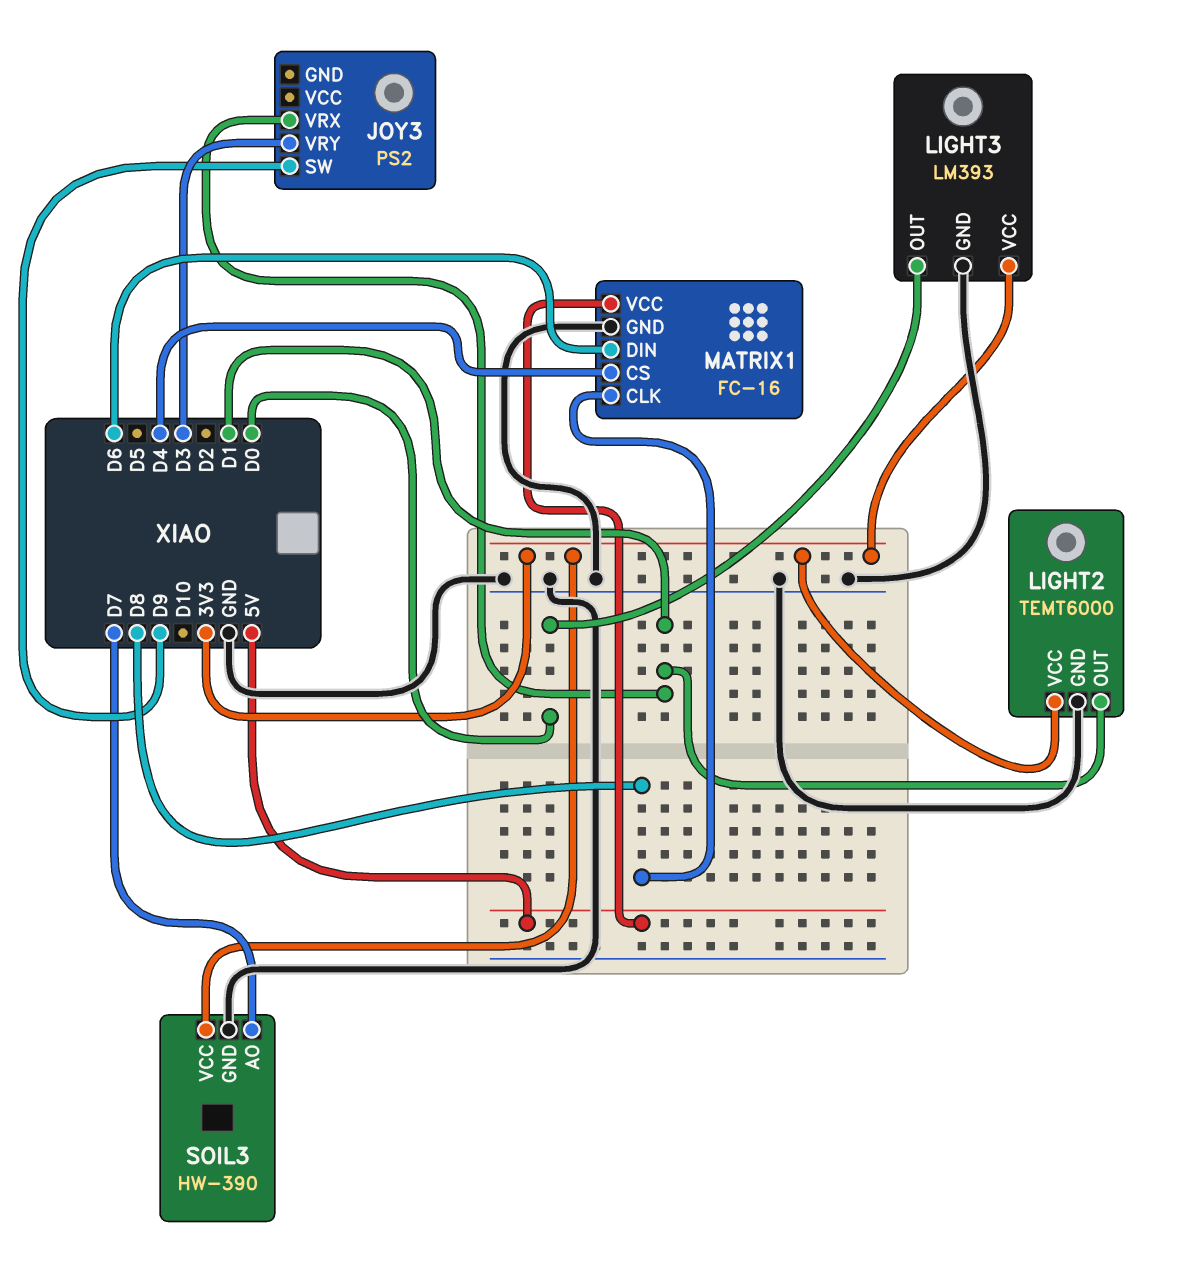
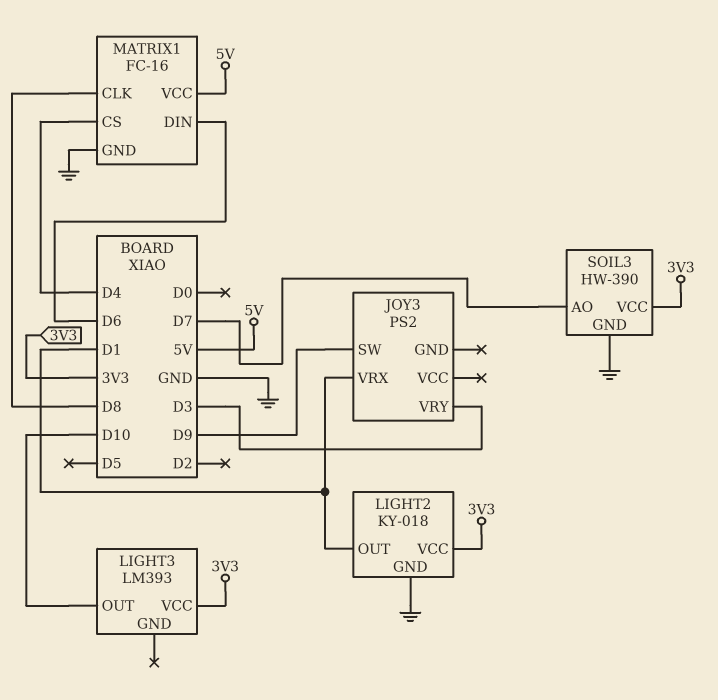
LIGHT2: TEMT6000 -> KY-018
LIGHT3 pin GND: GND -> none
LIGHT3 pin OUT: D0 -> D10

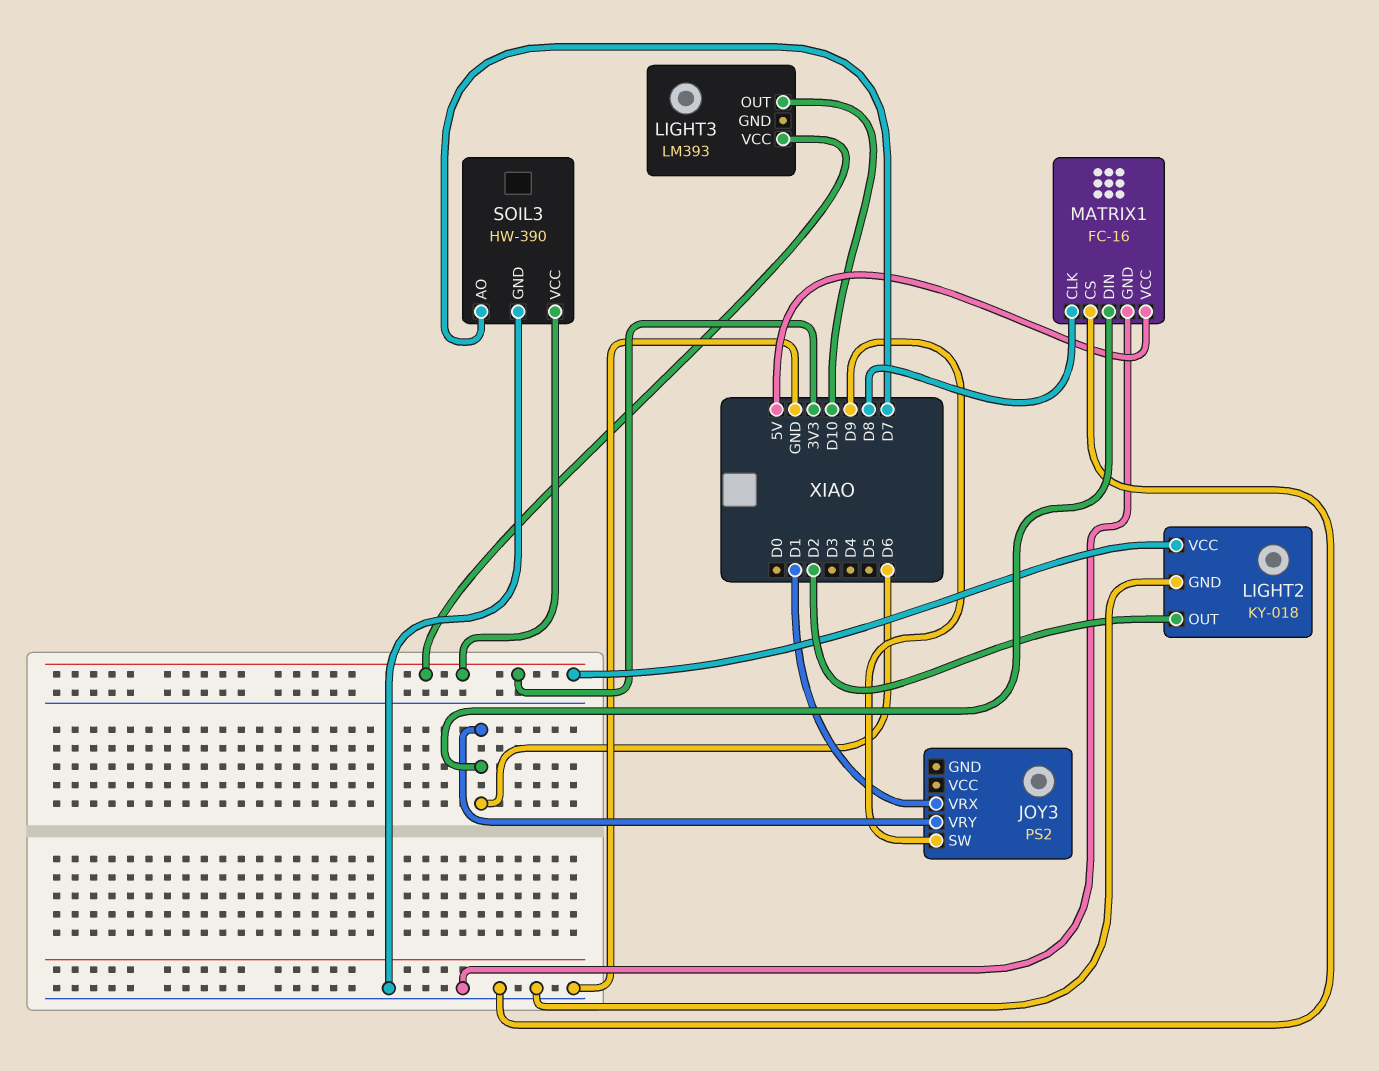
JOY3 pin VRY: D3 -> D6
LIGHT2 pin OUT: D1 -> D2
MATRIX1 pin CS: D4 -> GND

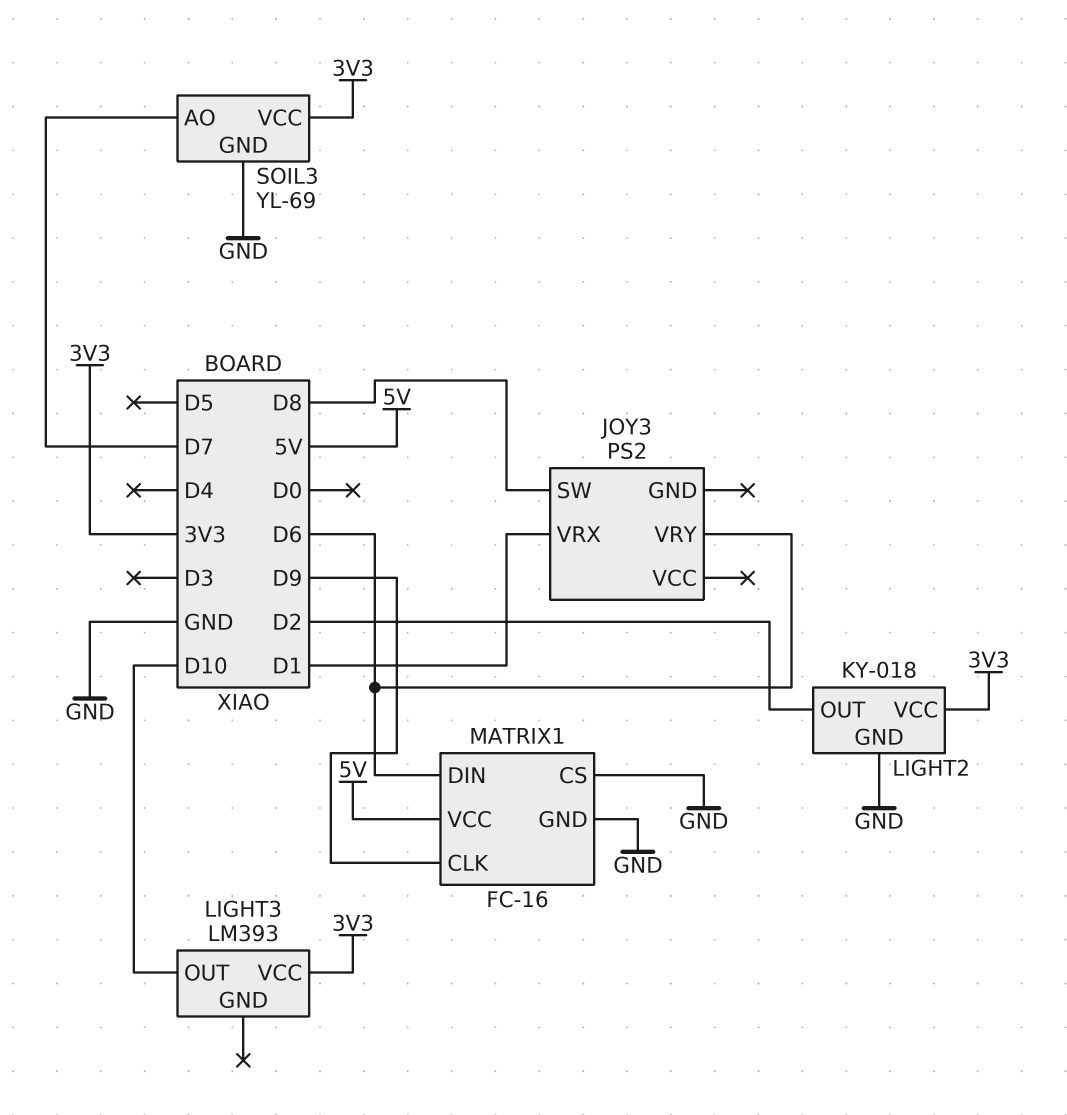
JOY3 pin SW: D9 -> D8
MATRIX1 pin CLK: D8 -> D9
SOIL3: HW-390 -> YL-69

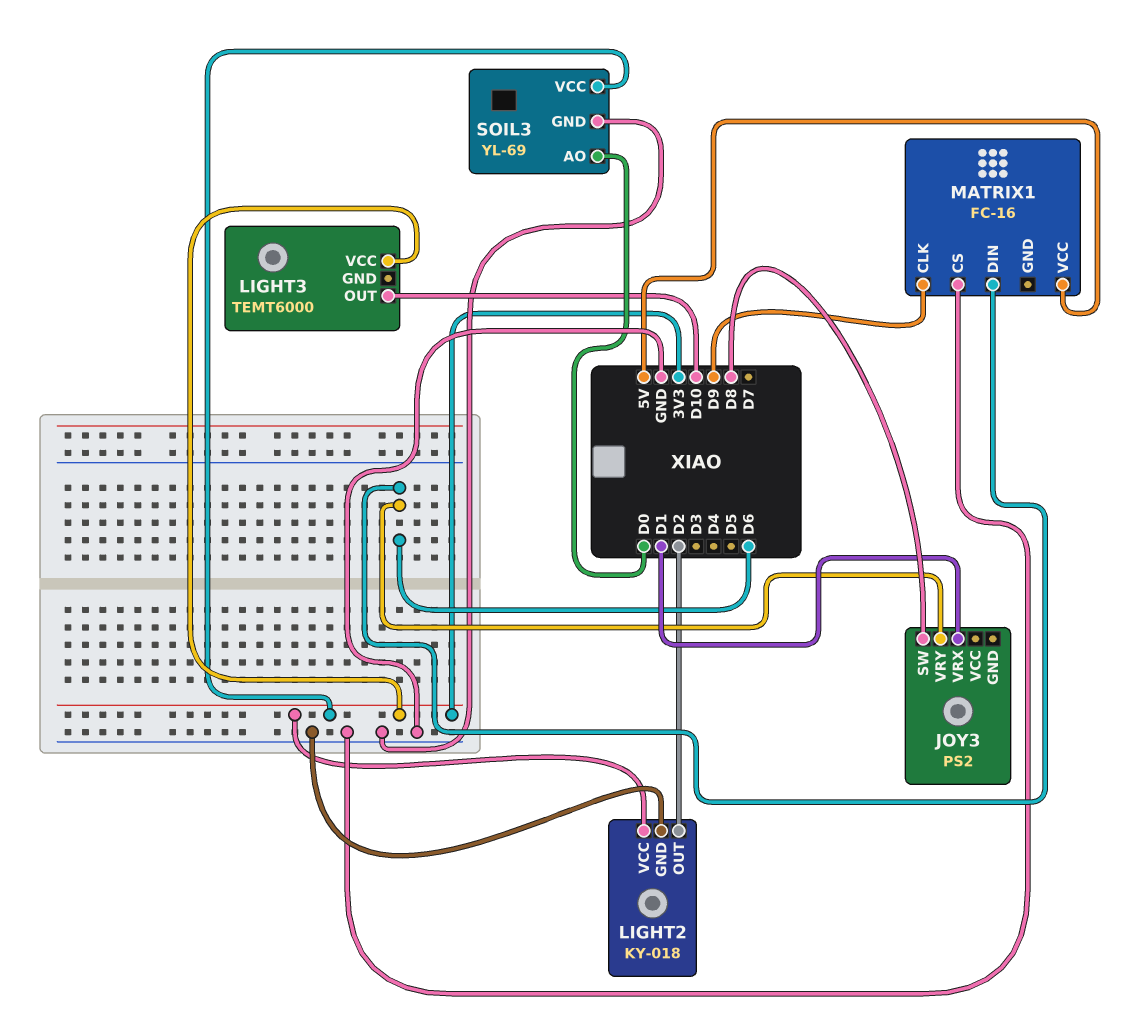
LIGHT3: LM393 -> TEMT6000
MATRIX1 pin GND: GND -> none
SOIL3 pin AO: D7 -> D0

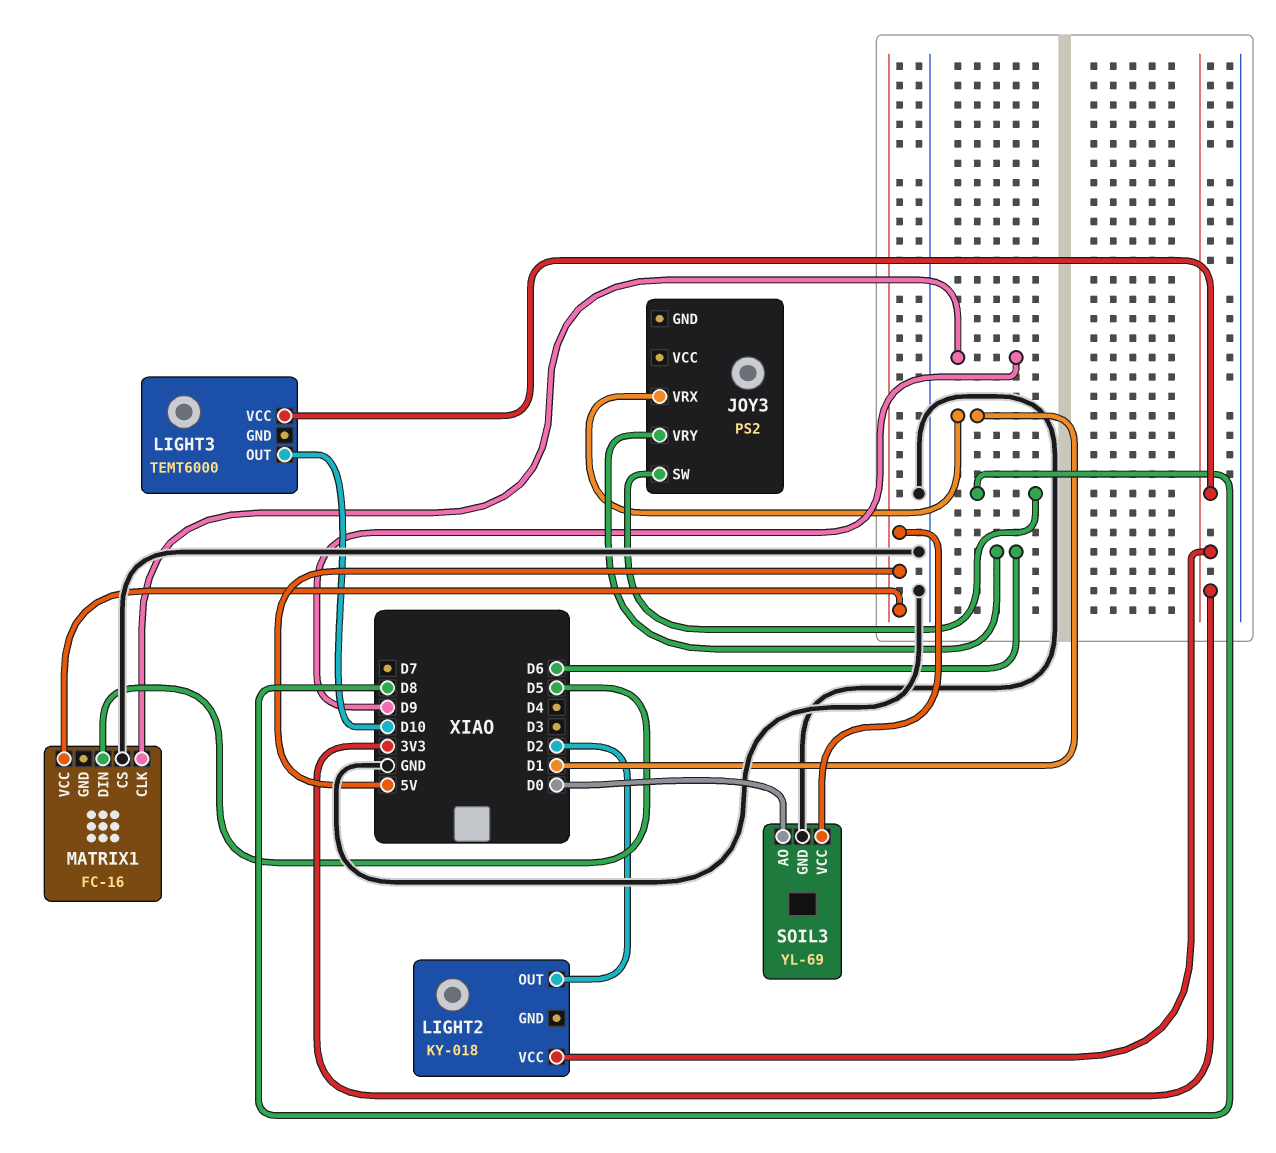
LIGHT2 pin GND: GND -> none
MATRIX1 pin DIN: D6 -> D5
SOIL3 pin VCC: 3V3 -> 5V

